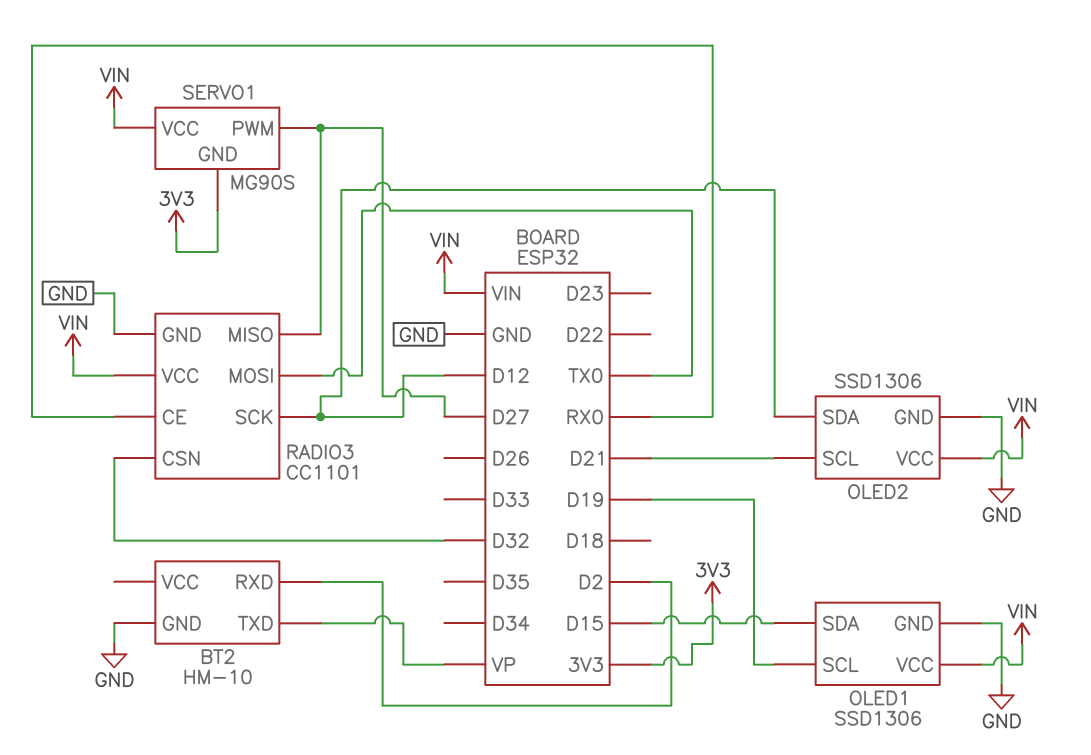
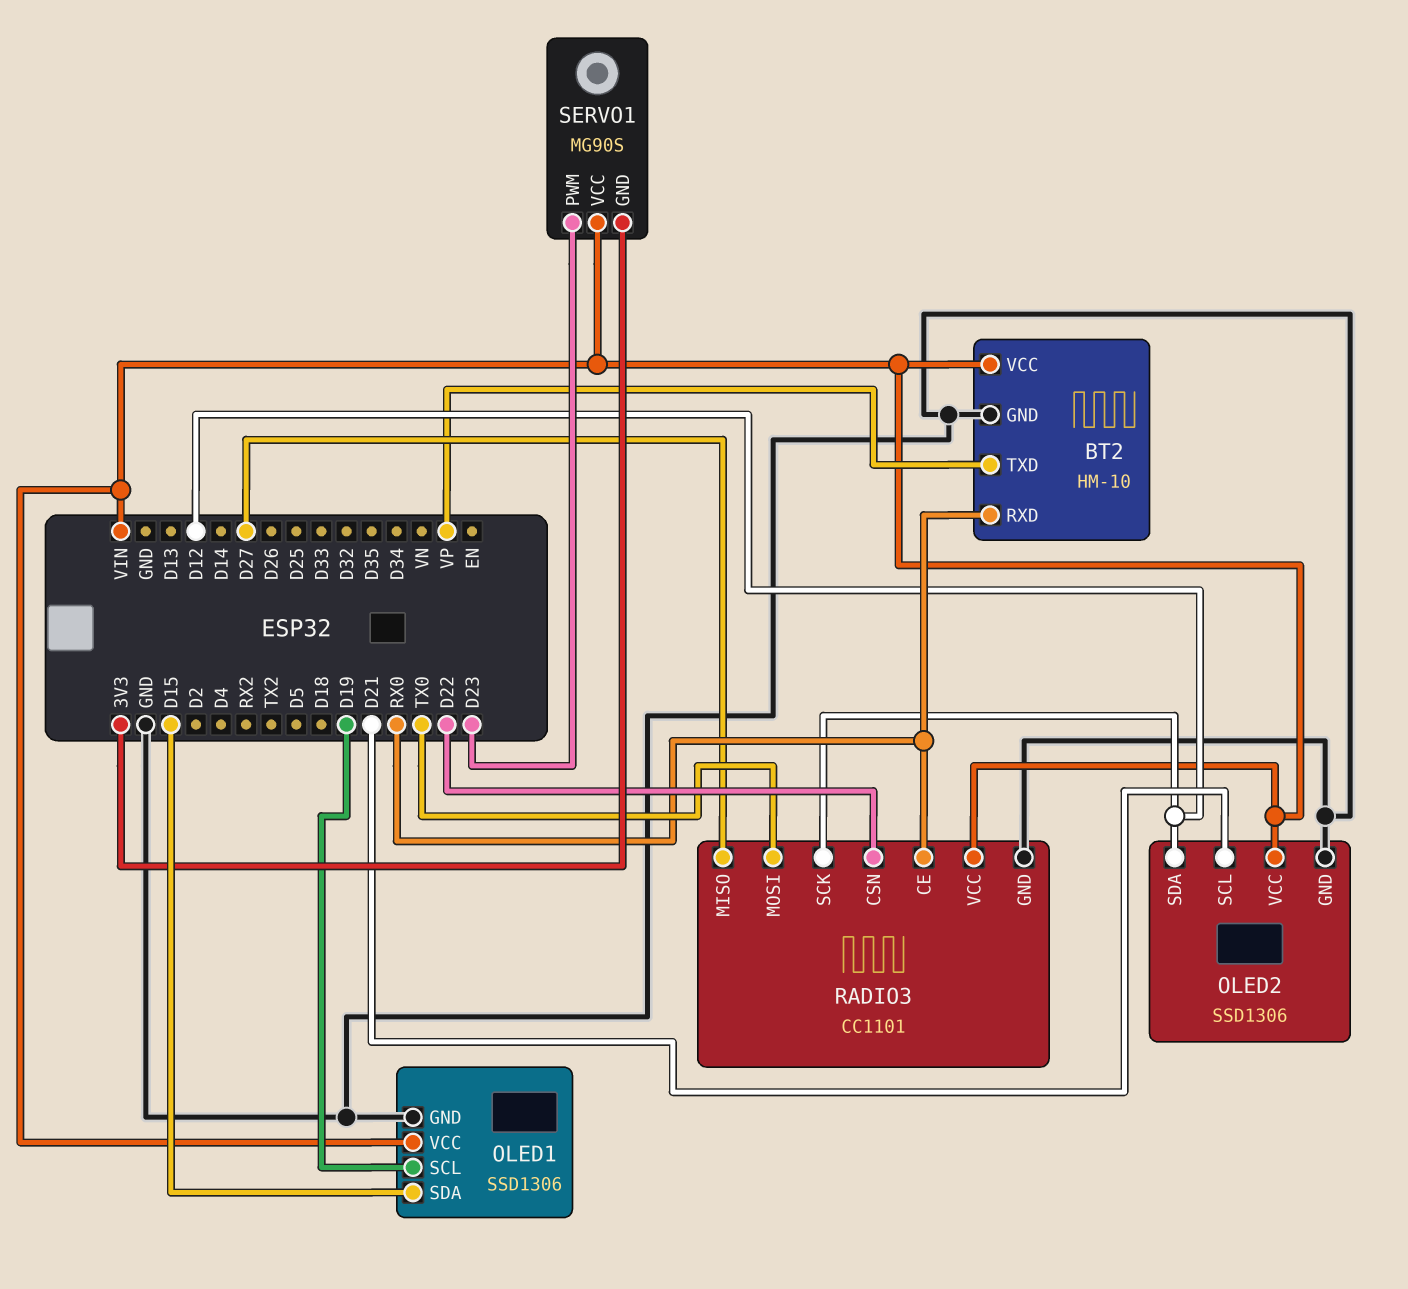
BT2 pin RXD: D2 -> RX0
BT2 pin VCC: none -> VIN
RADIO3 pin CSN: D32 -> D22
SERVO1 pin PWM: D27 -> D23

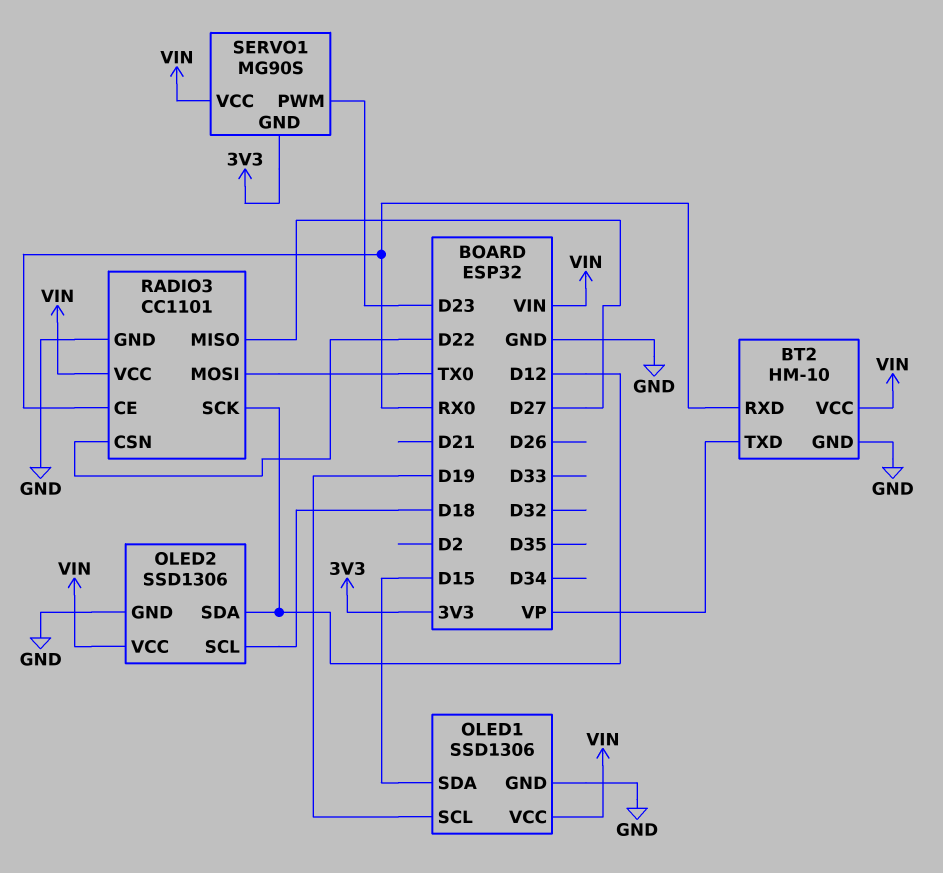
OLED2 pin SCL: D21 -> D18

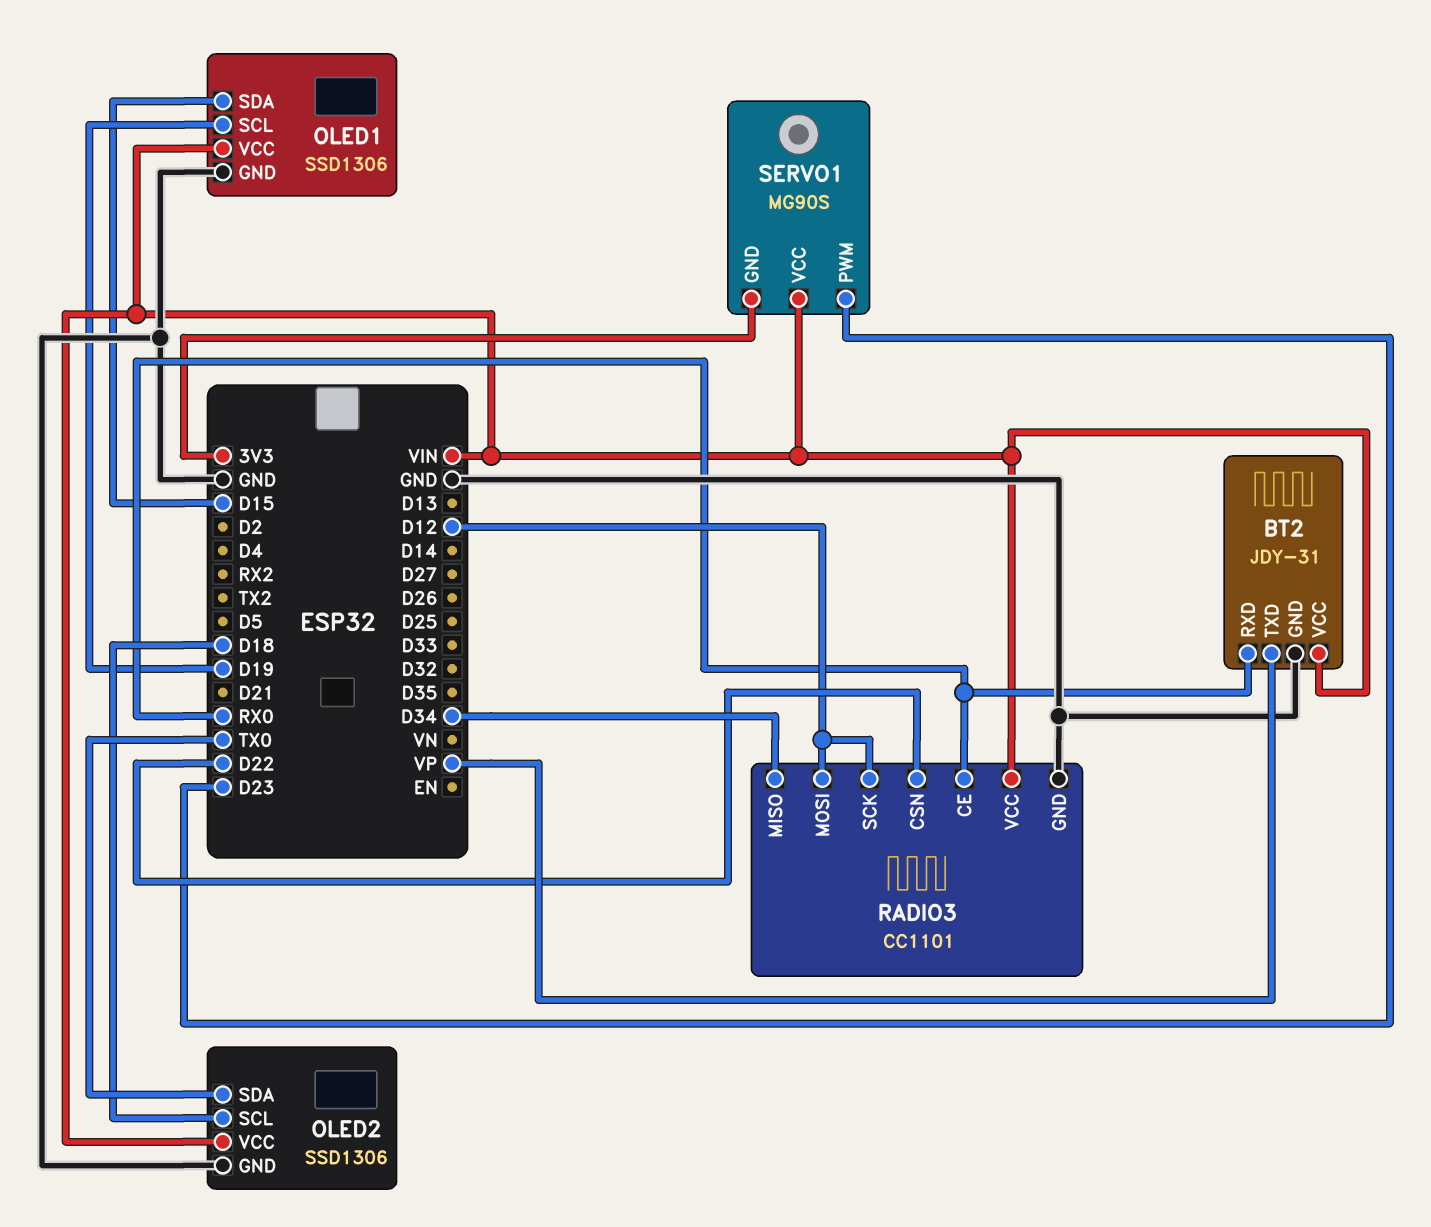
BT2: HM-10 -> JDY-31
OLED2 pin SDA: D12 -> TX0
RADIO3 pin MISO: D27 -> D34
RADIO3 pin MOSI: TX0 -> D12

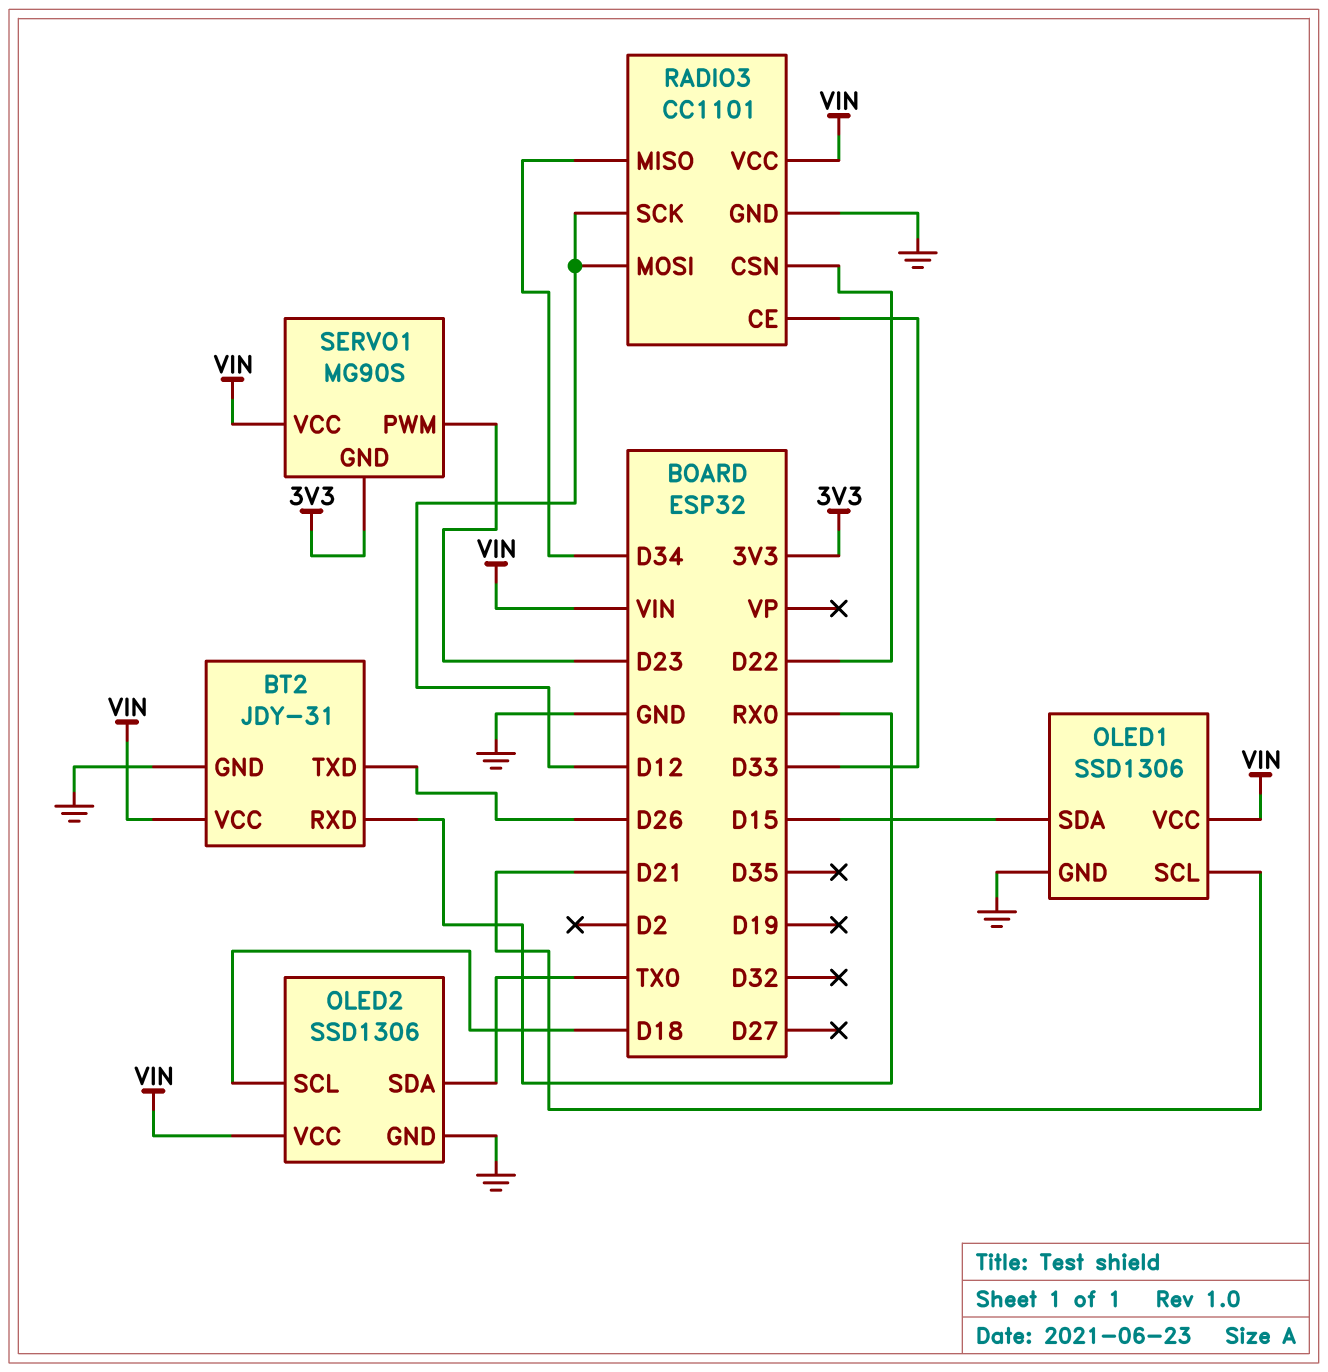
BT2 pin TXD: VP -> D26
OLED1 pin SCL: D19 -> D21
RADIO3 pin CE: RX0 -> D33

